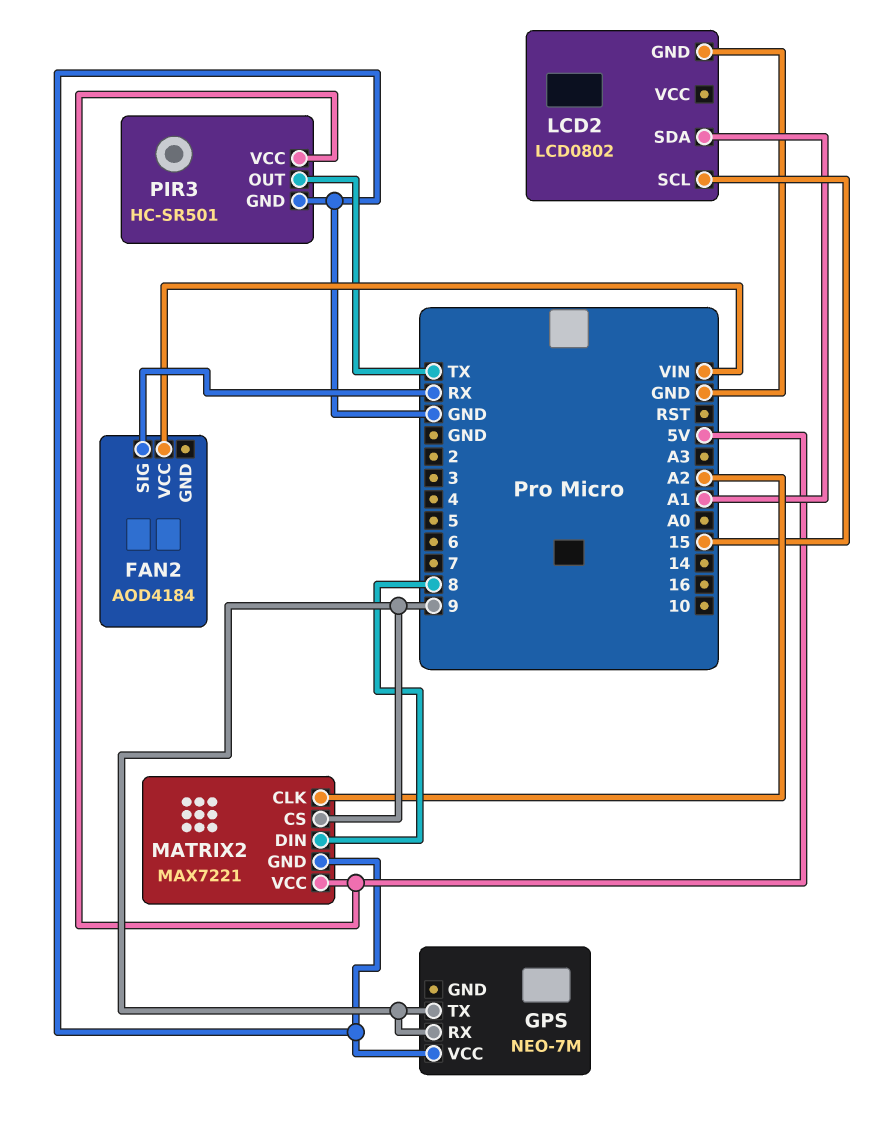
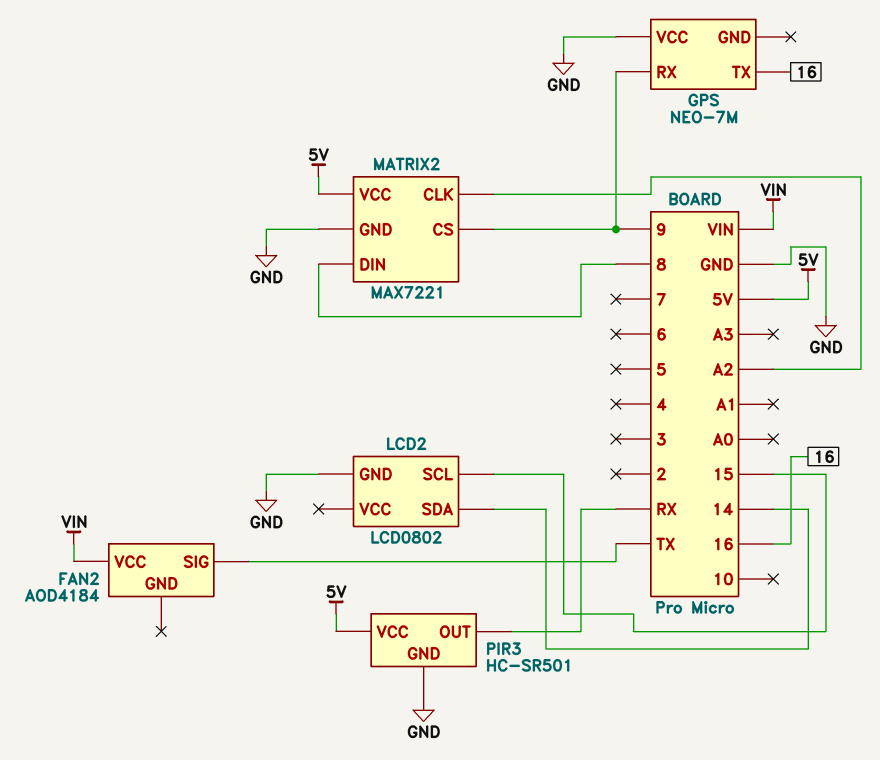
FAN2 pin SIG: RX -> TX
GPS pin TX: 9 -> 16
LCD2 pin SDA: A1 -> 14
PIR3 pin OUT: TX -> RX

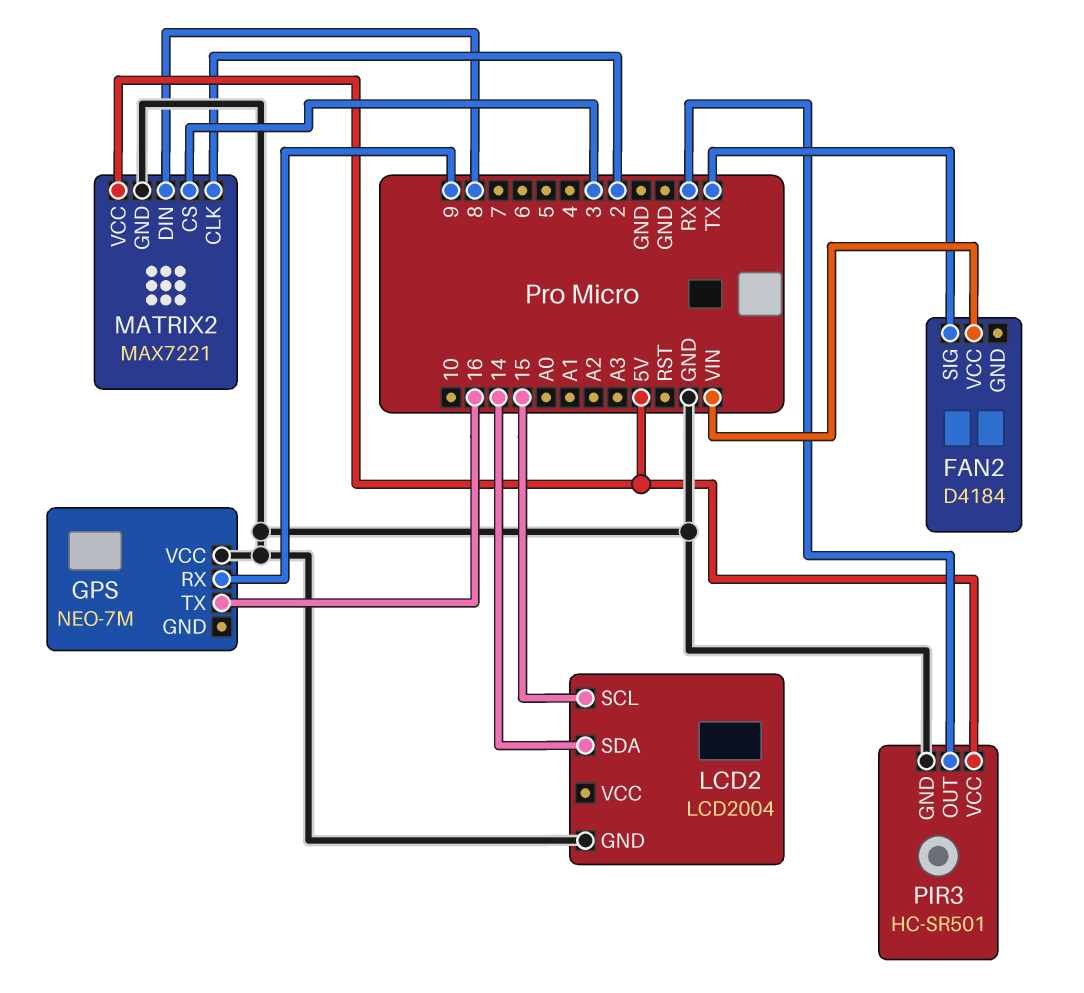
FAN2: AOD4184 -> D4184
LCD2: LCD0802 -> LCD2004
MATRIX2 pin CLK: A2 -> 2
MATRIX2 pin CS: 9 -> 3

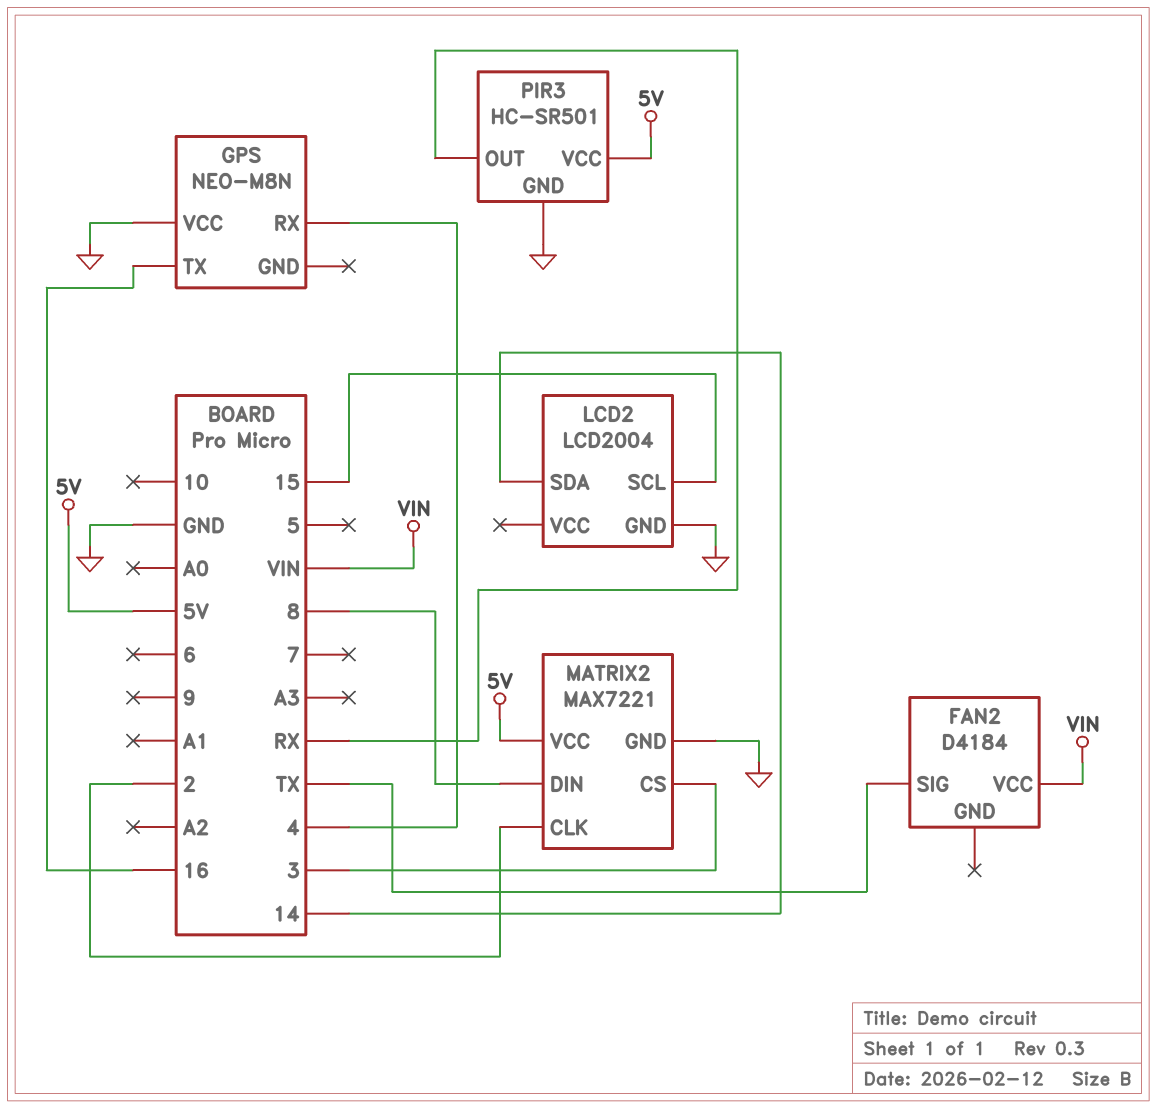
GPS: NEO-7M -> NEO-M8N
GPS pin RX: 9 -> 4

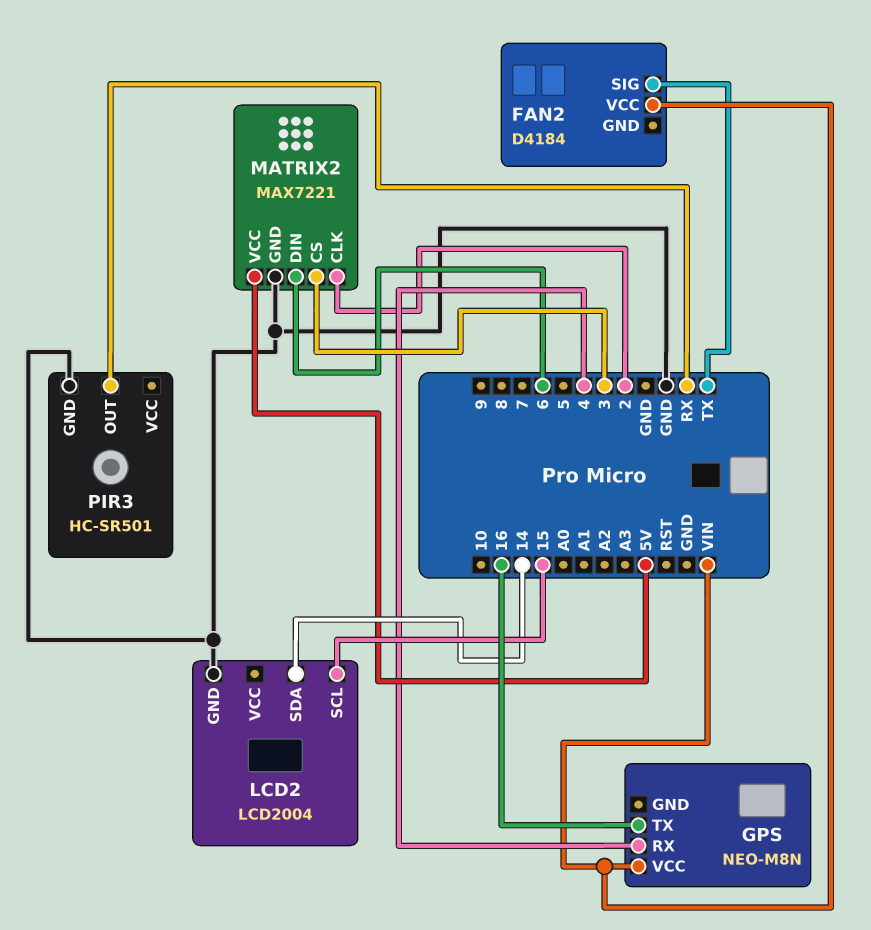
GPS pin VCC: GND -> VIN
MATRIX2 pin DIN: 8 -> 6
PIR3 pin VCC: 5V -> none

